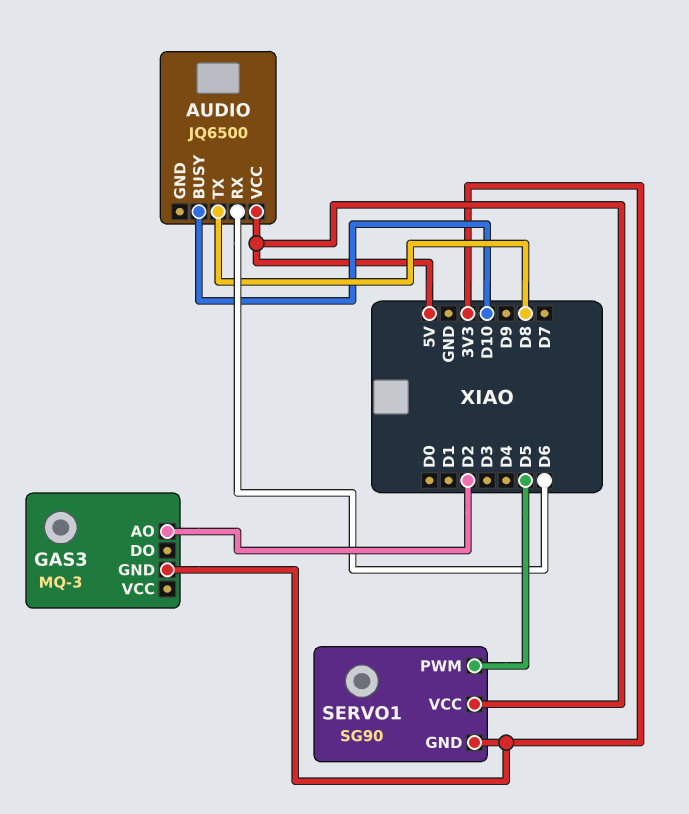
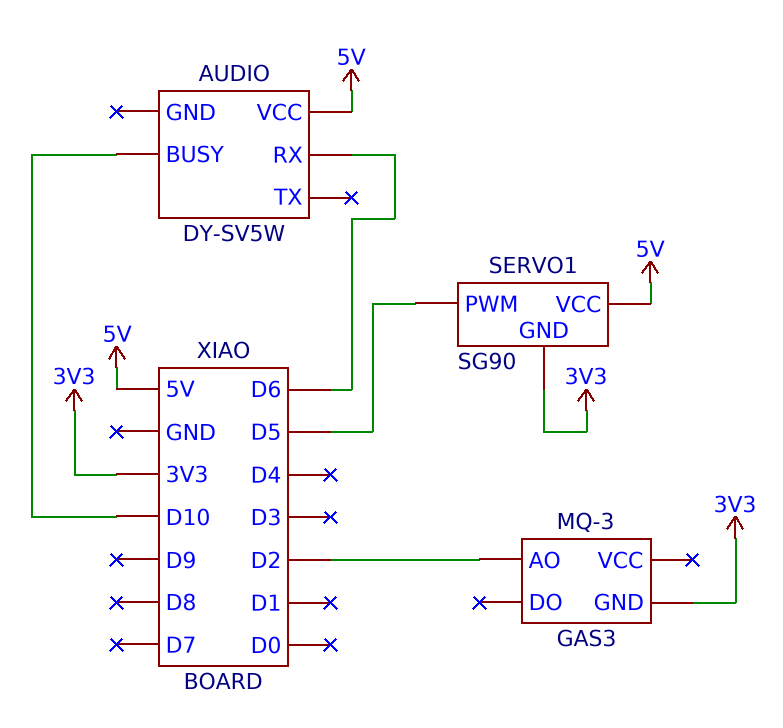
AUDIO: JQ6500 -> DY-SV5W
AUDIO pin TX: D8 -> none

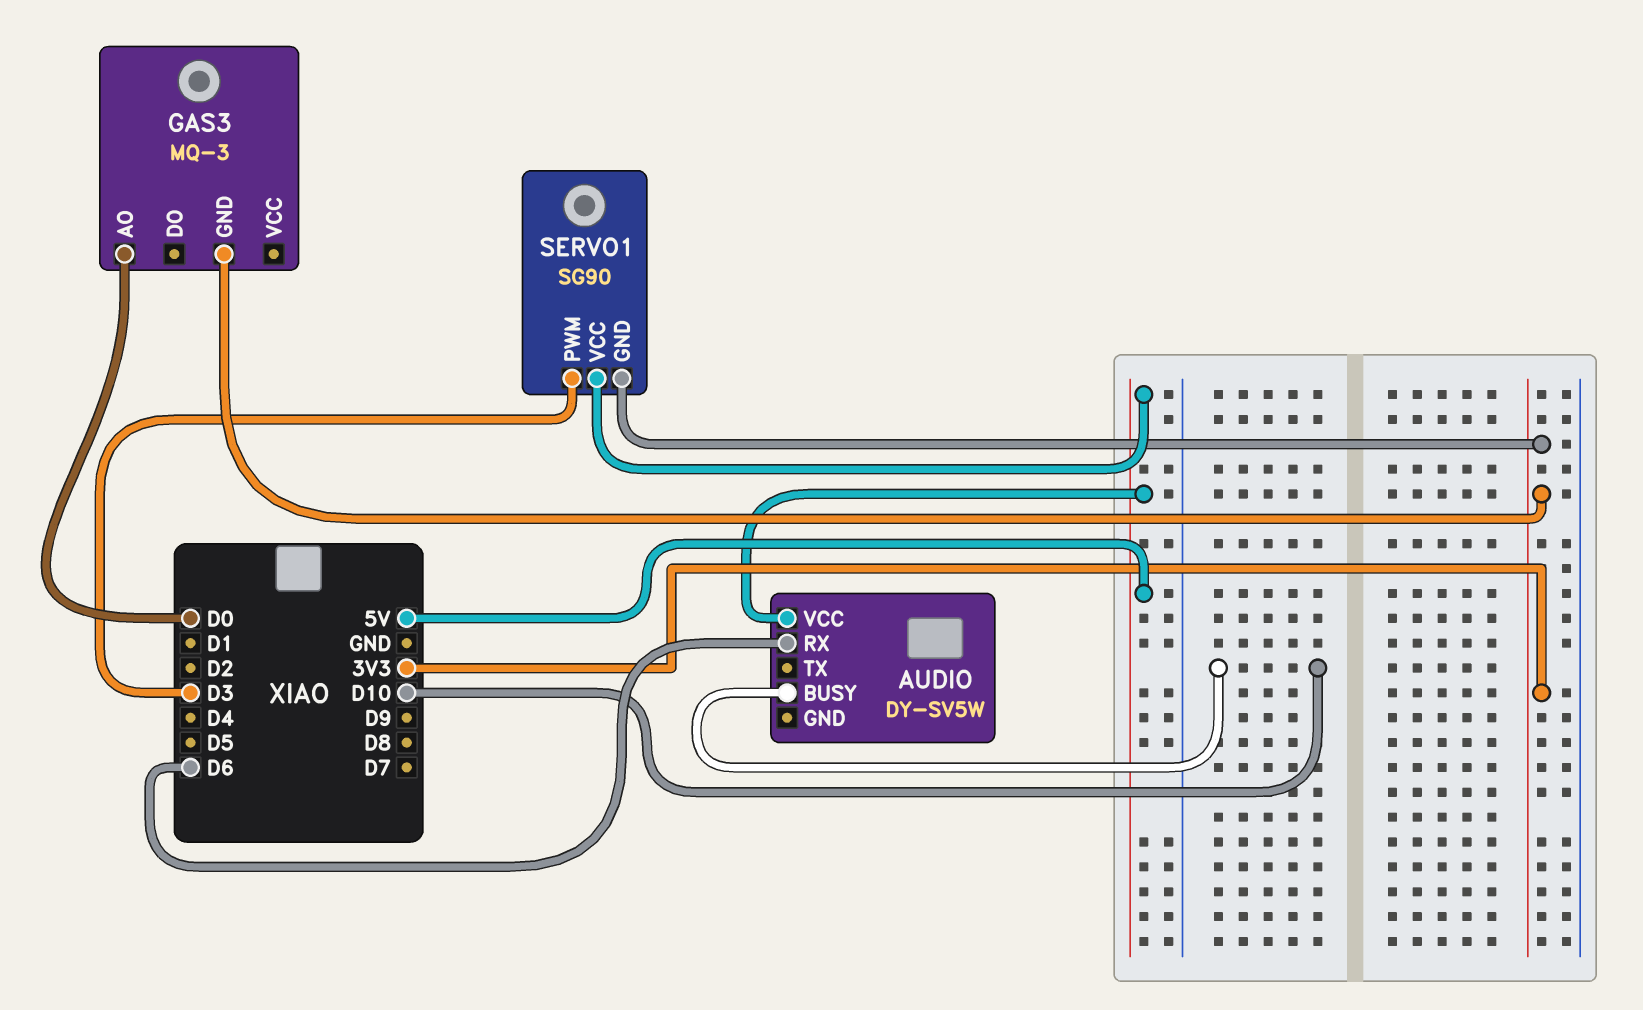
GAS3 pin AO: D2 -> D0
SERVO1 pin PWM: D5 -> D3

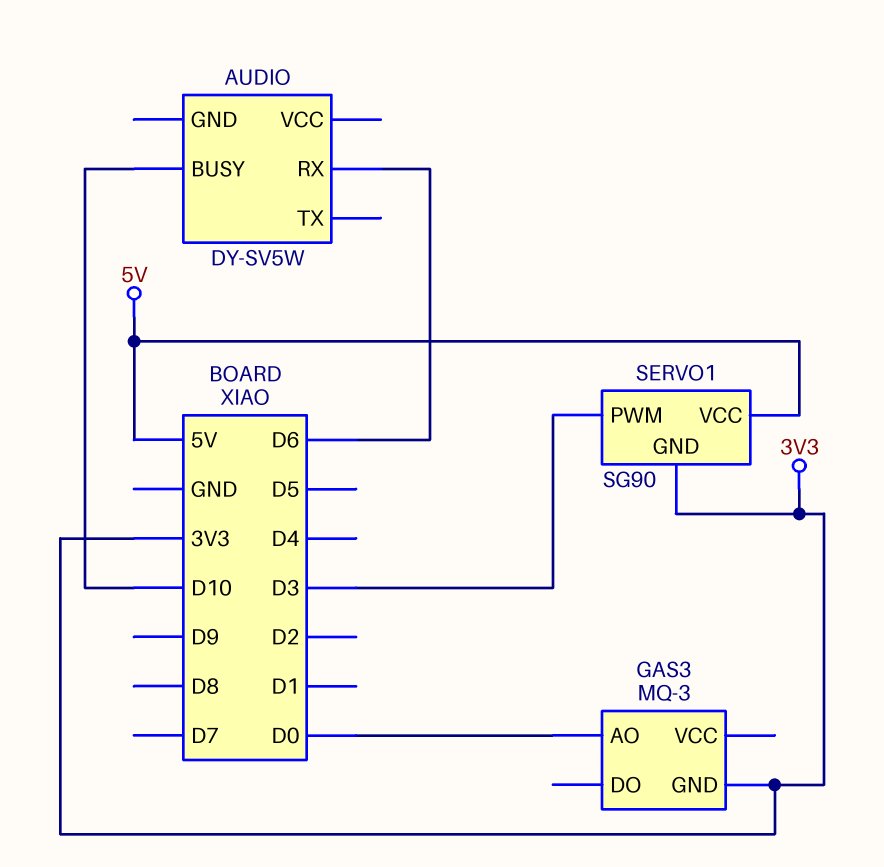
AUDIO pin VCC: 5V -> none

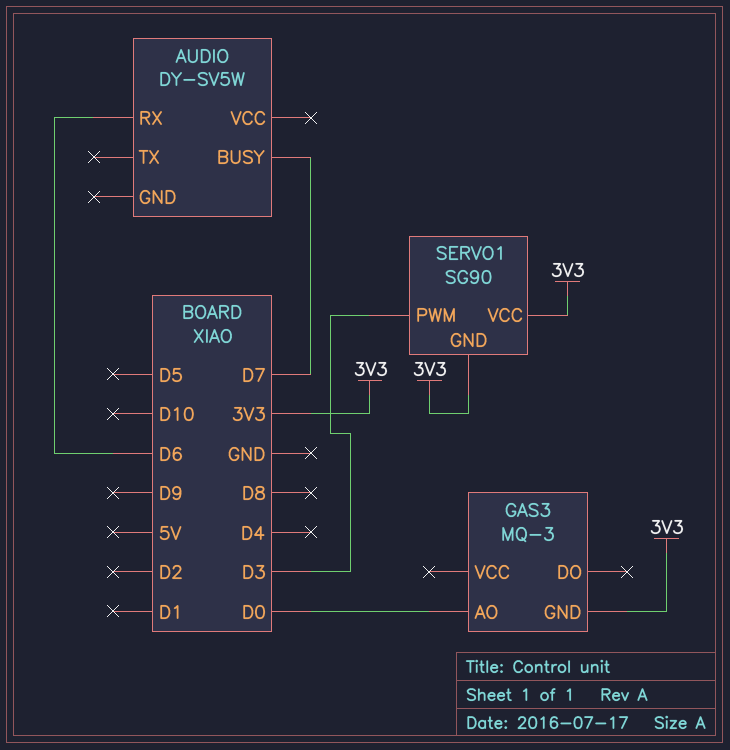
AUDIO pin BUSY: D10 -> D7
SERVO1 pin VCC: 5V -> 3V3

